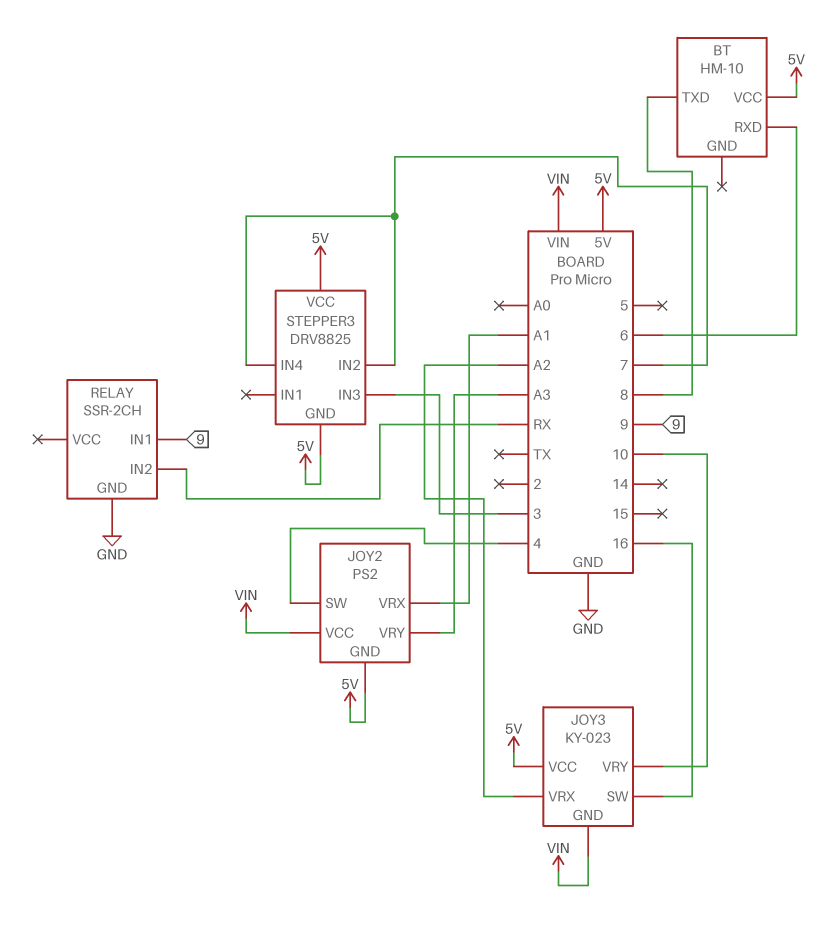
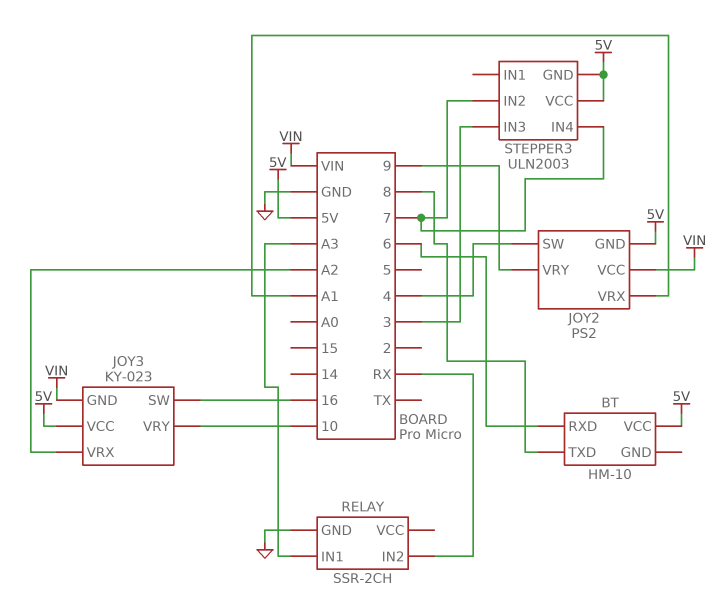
JOY2 pin VRY: A3 -> 9
RELAY pin IN1: 9 -> A3
STEPPER3: DRV8825 -> ULN2003

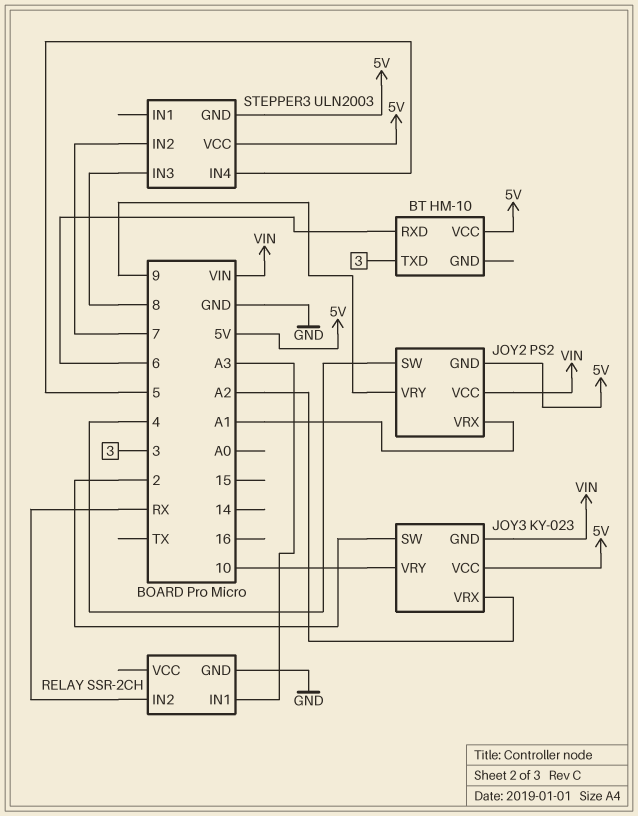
BT pin TXD: 8 -> 3
JOY3 pin SW: 16 -> 2
STEPPER3 pin IN3: 3 -> 8
STEPPER3 pin IN4: 7 -> 5

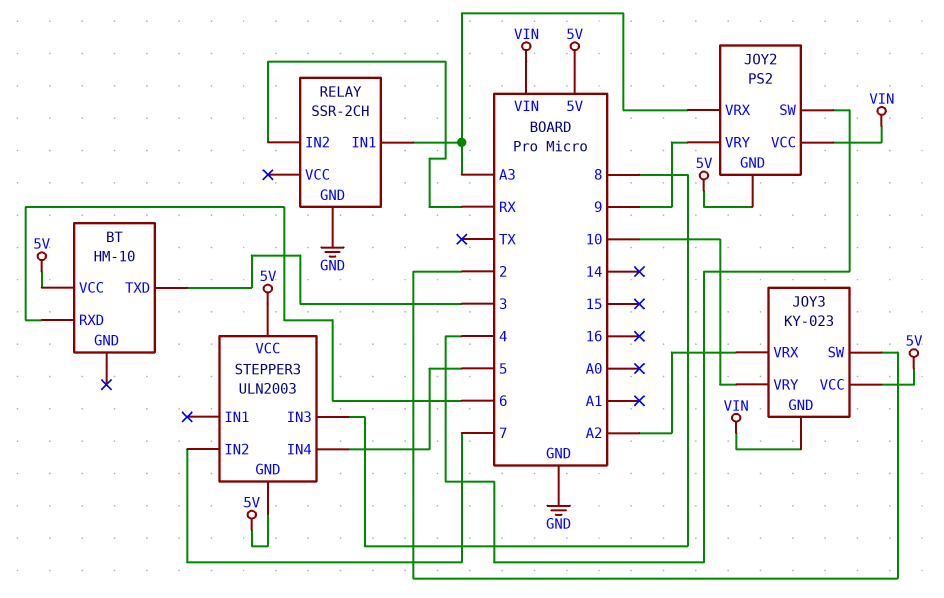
JOY2 pin VRX: A1 -> A3

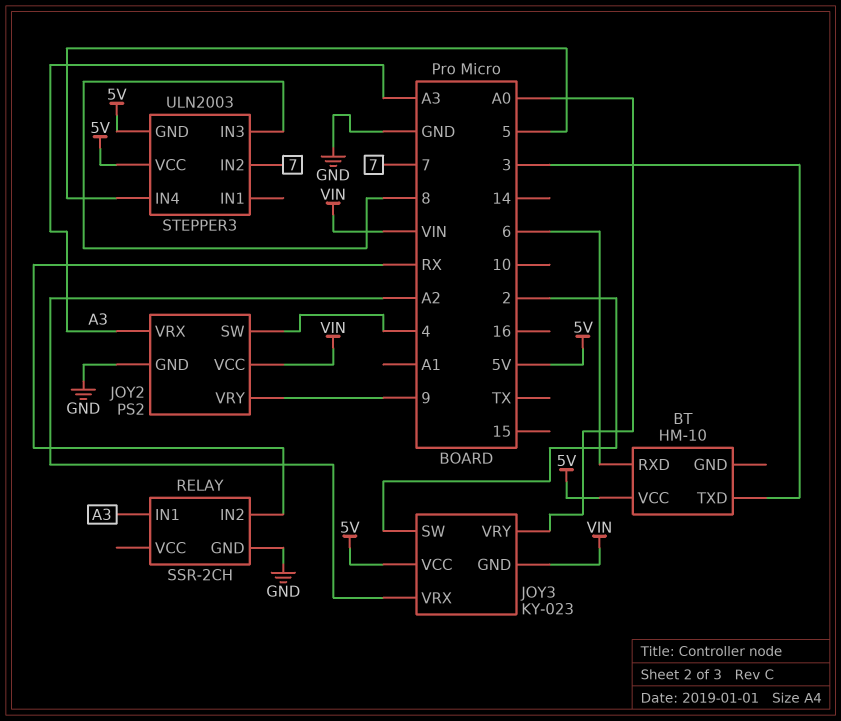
JOY2 pin GND: 5V -> GND
JOY3 pin VRY: 10 -> A0

